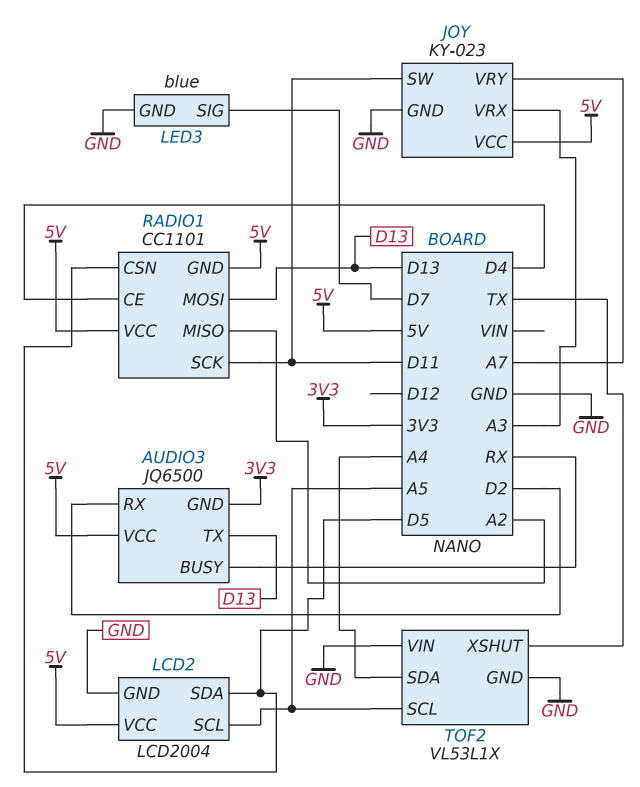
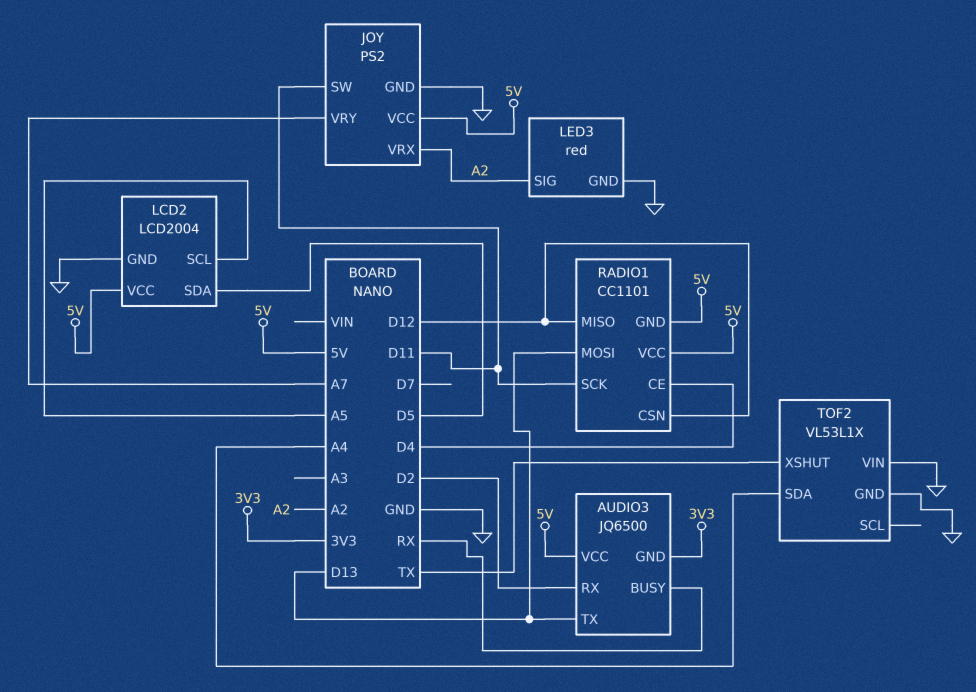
JOY: KY-023 -> PS2
JOY pin VRX: A3 -> A2
LED3: blue -> red
LED3 pin SIG: D7 -> A2
RADIO1 pin CSN: D5 -> D12
RADIO1 pin MISO: A2 -> D12
TOF2 pin SCL: A5 -> none

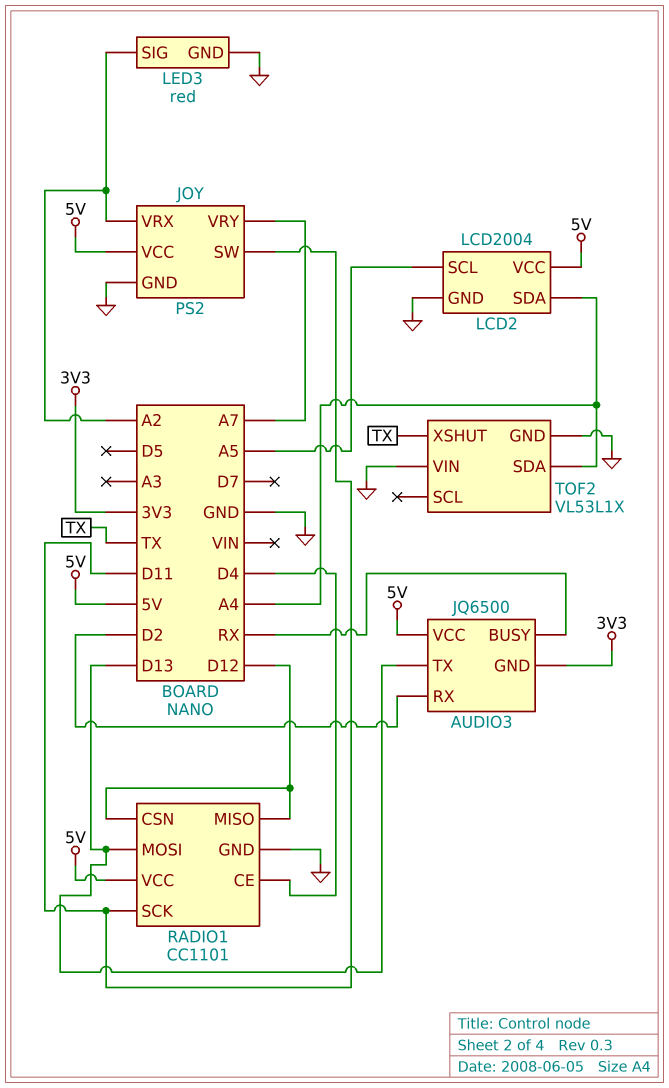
LCD2 pin SDA: D5 -> A4
RADIO1 pin GND: 5V -> GND

